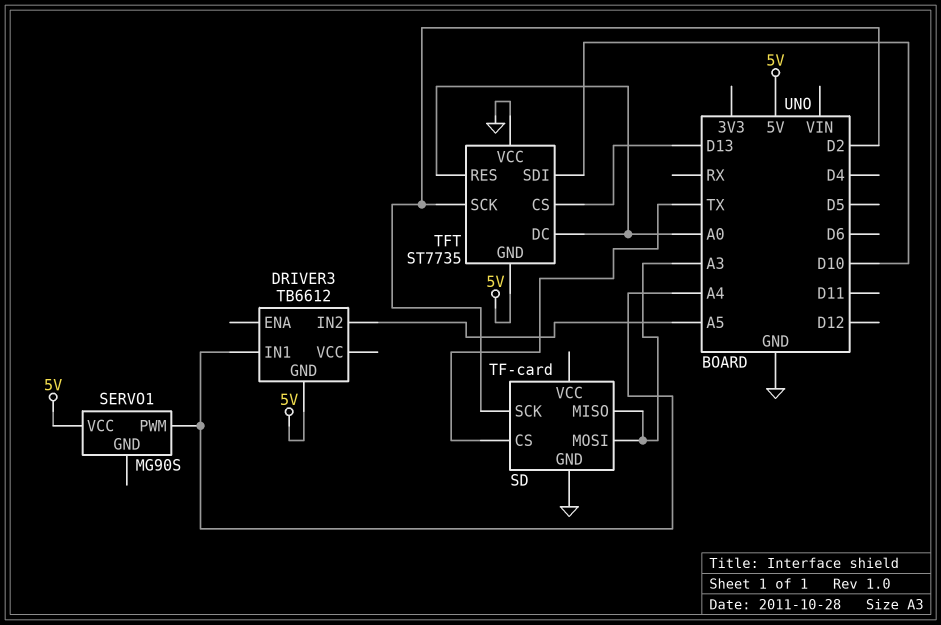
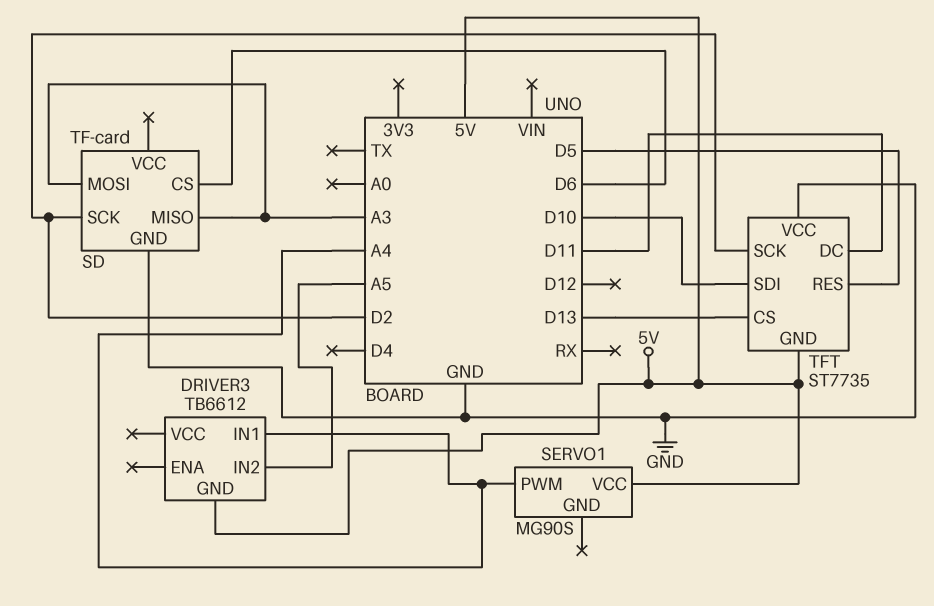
SD pin CS: TX -> D6
TFT pin DC: A0 -> D11
TFT pin RES: A0 -> D5

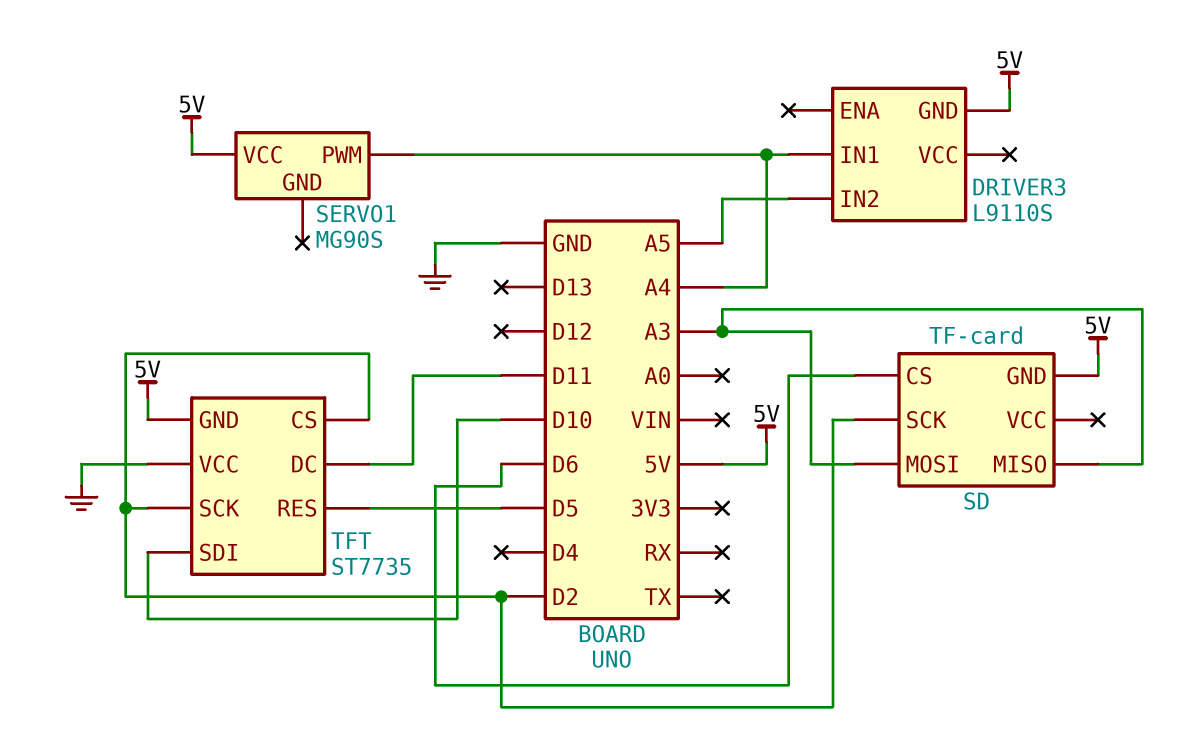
DRIVER3: TB6612 -> L9110S
SD pin GND: GND -> 5V
TFT pin CS: D13 -> D2

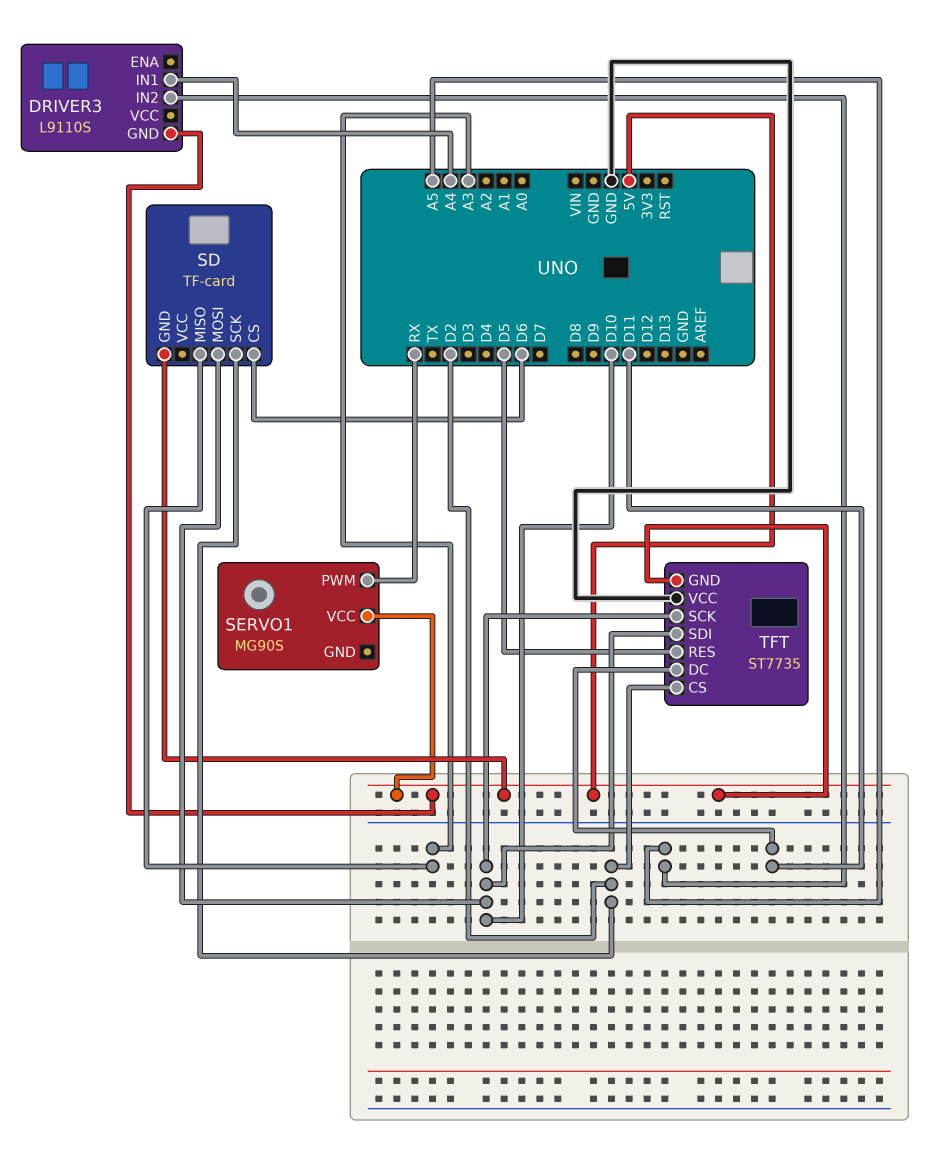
SD pin MOSI: A3 -> D10
SERVO1 pin PWM: A4 -> RX
TFT pin SCK: D2 -> D10

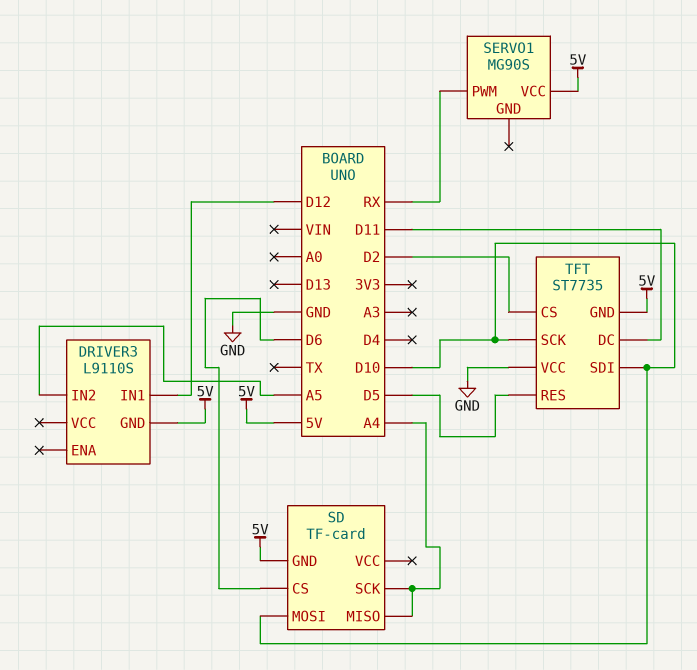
DRIVER3 pin IN1: A4 -> D12
SD pin MISO: A3 -> A4
SD pin SCK: D2 -> A4

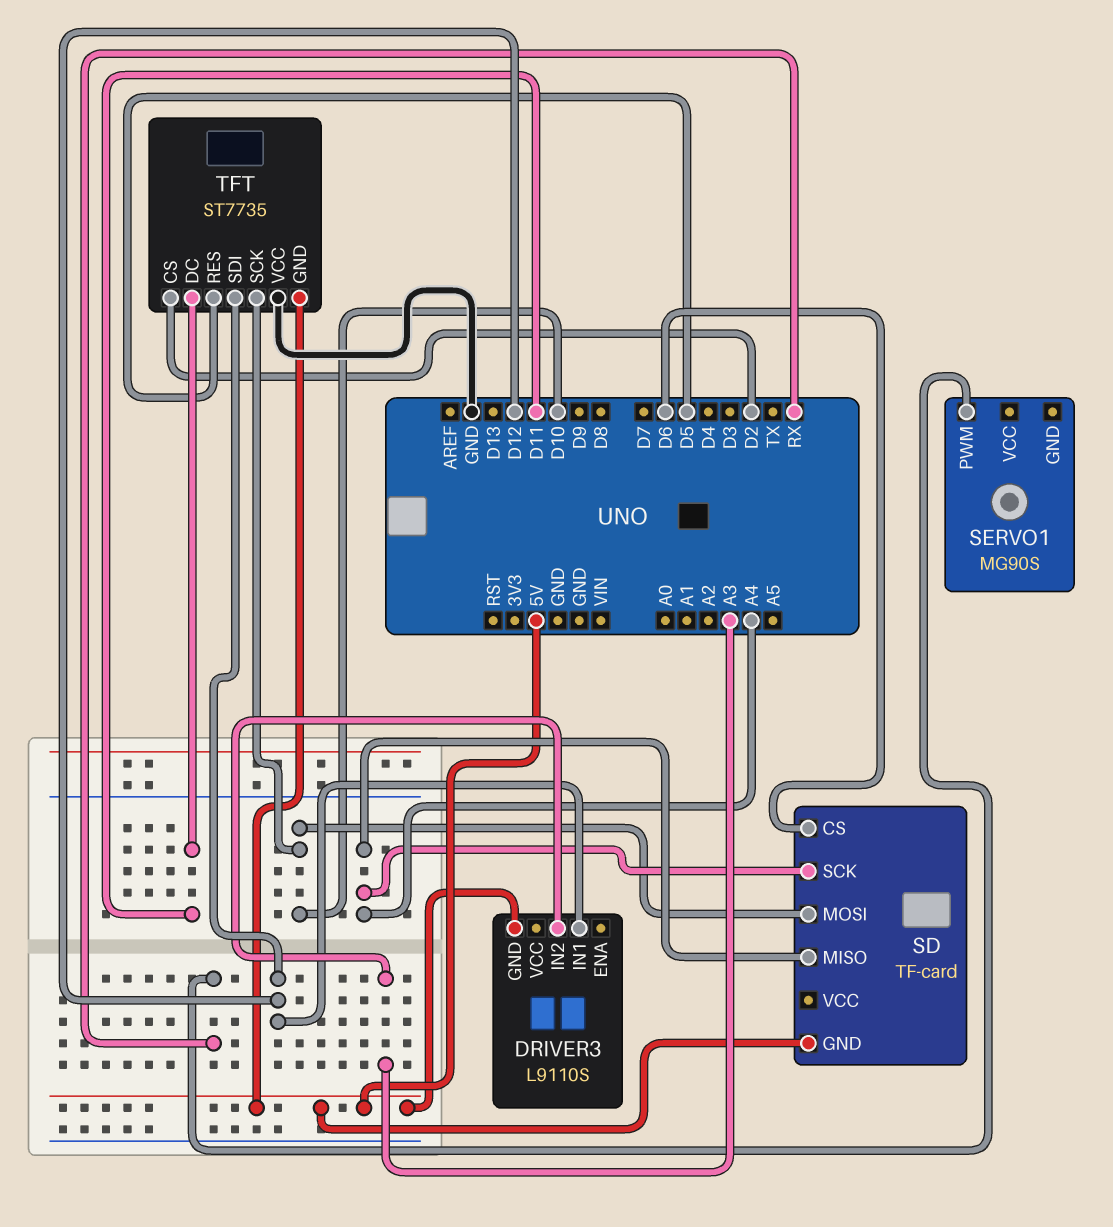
DRIVER3 pin IN2: A5 -> A3
SERVO1 pin VCC: 5V -> none
TFT pin SDI: D10 -> D12

